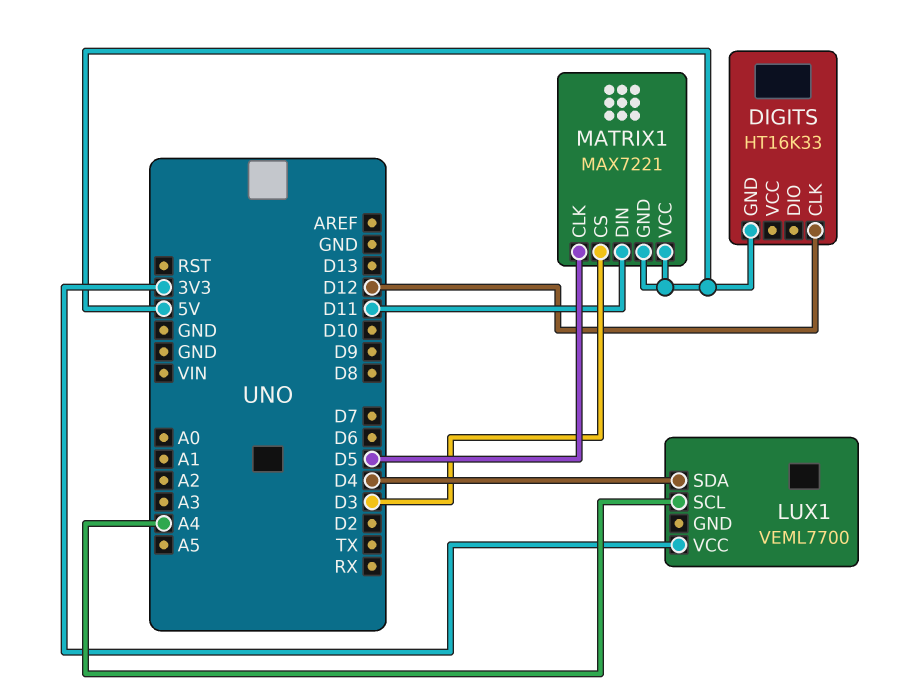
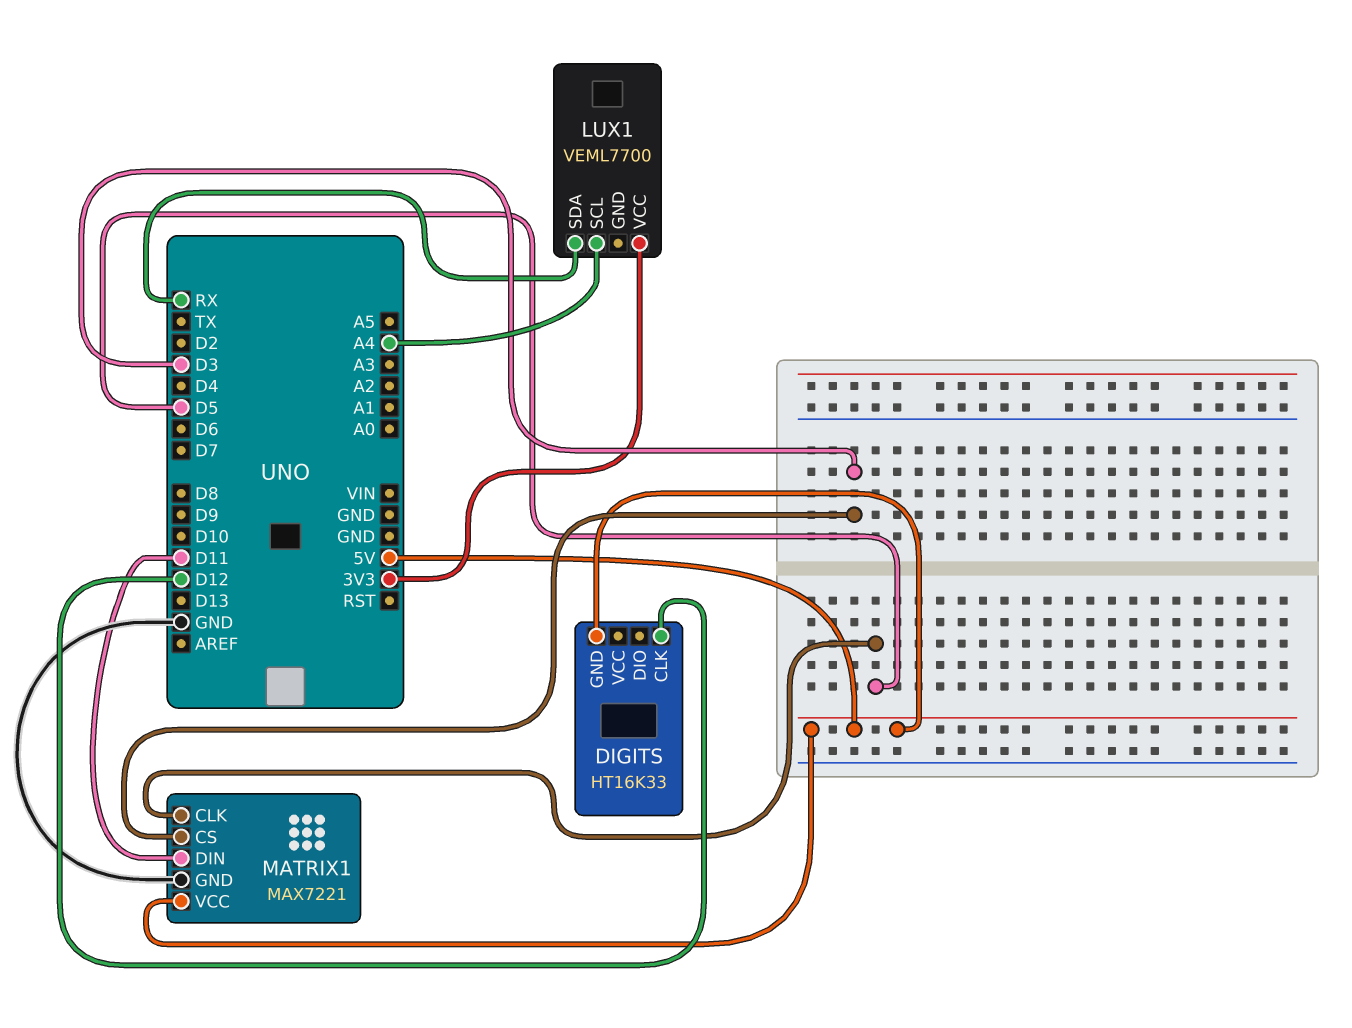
LUX1 pin SDA: D4 -> RX
MATRIX1 pin GND: 5V -> GND

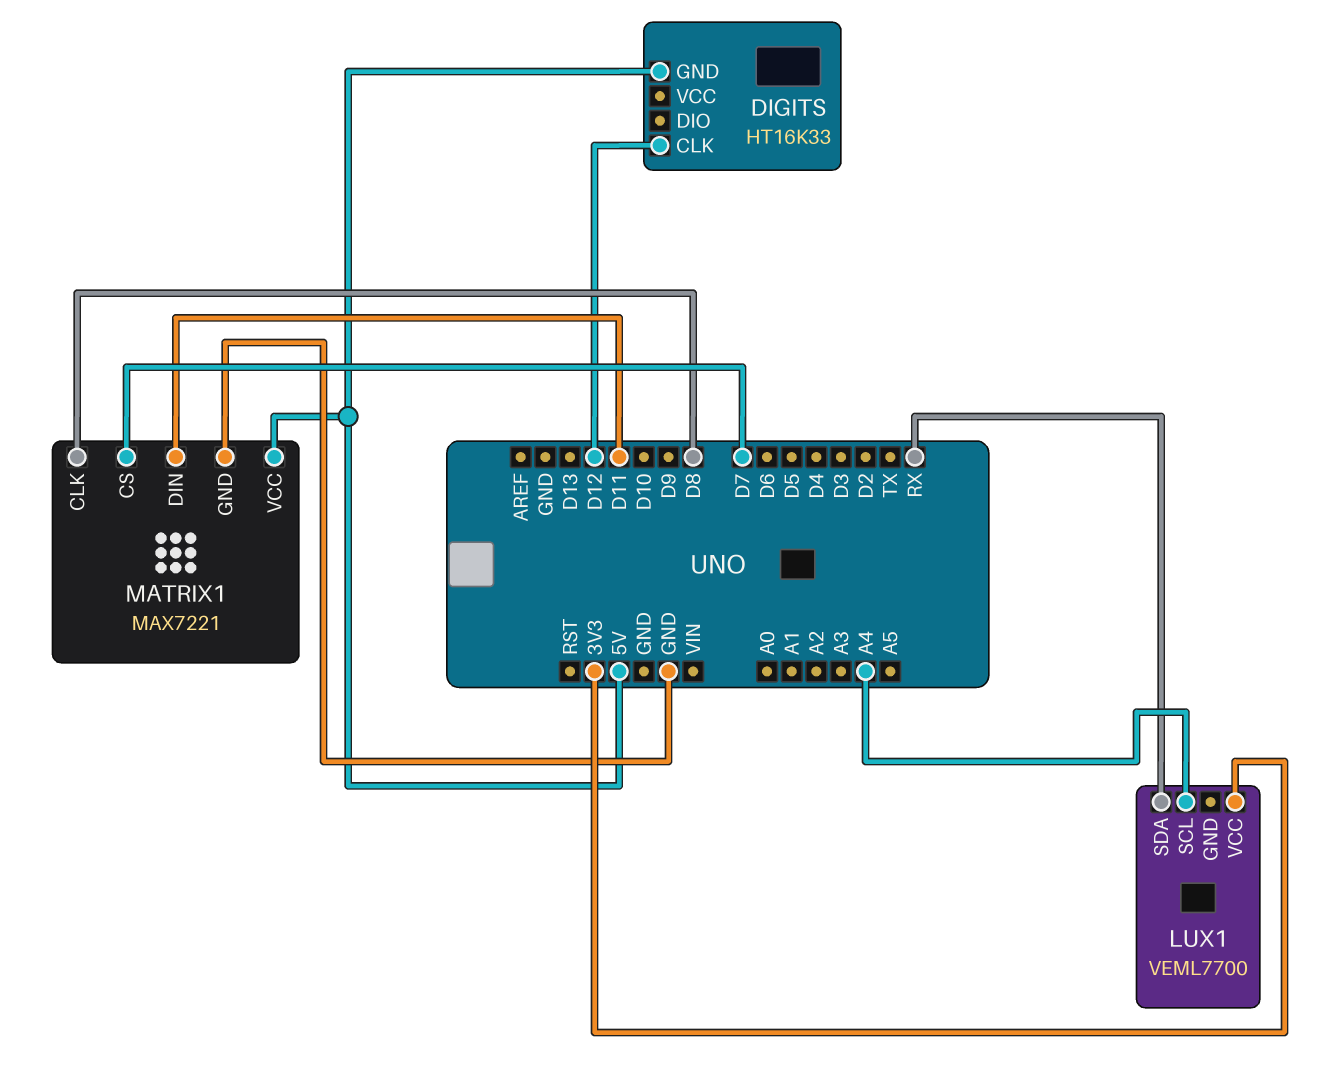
MATRIX1 pin CLK: D5 -> D8
MATRIX1 pin CS: D3 -> D7

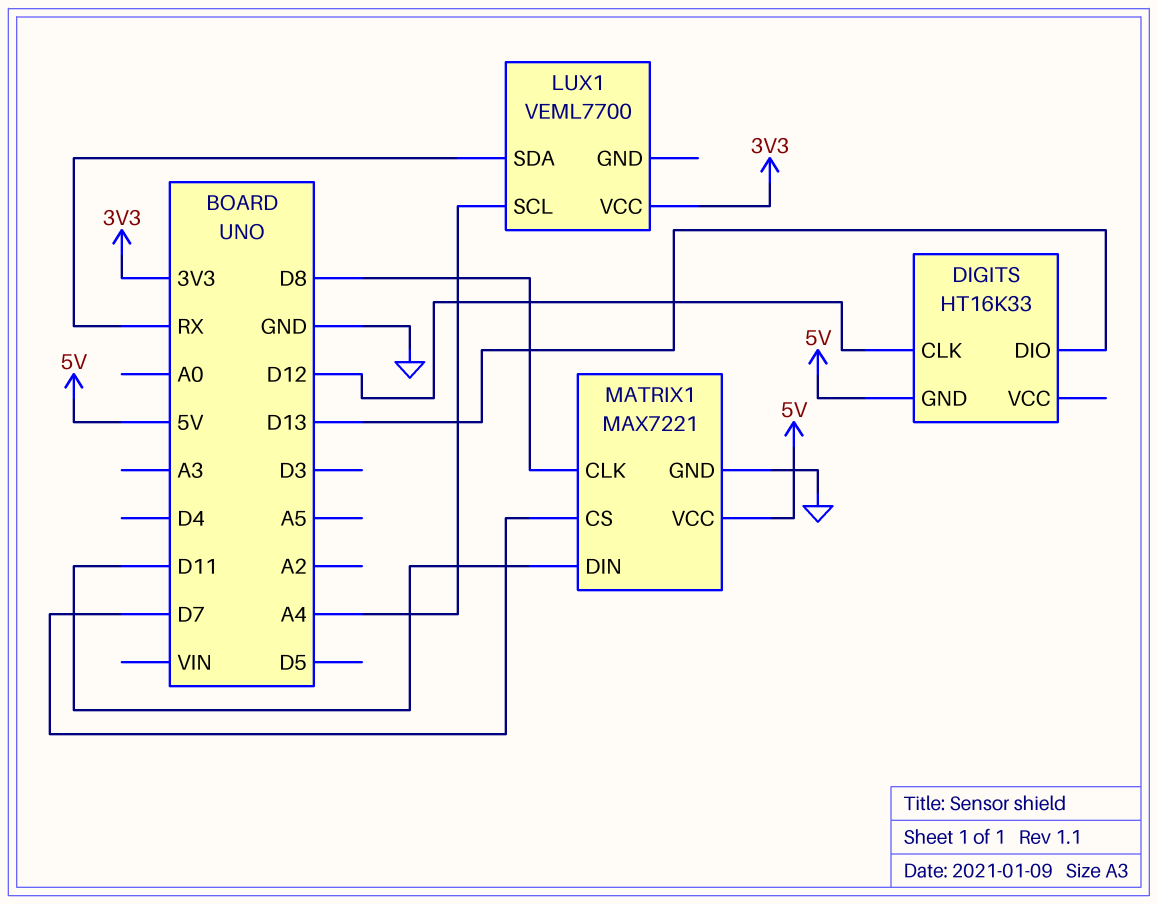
DIGITS pin DIO: none -> D13

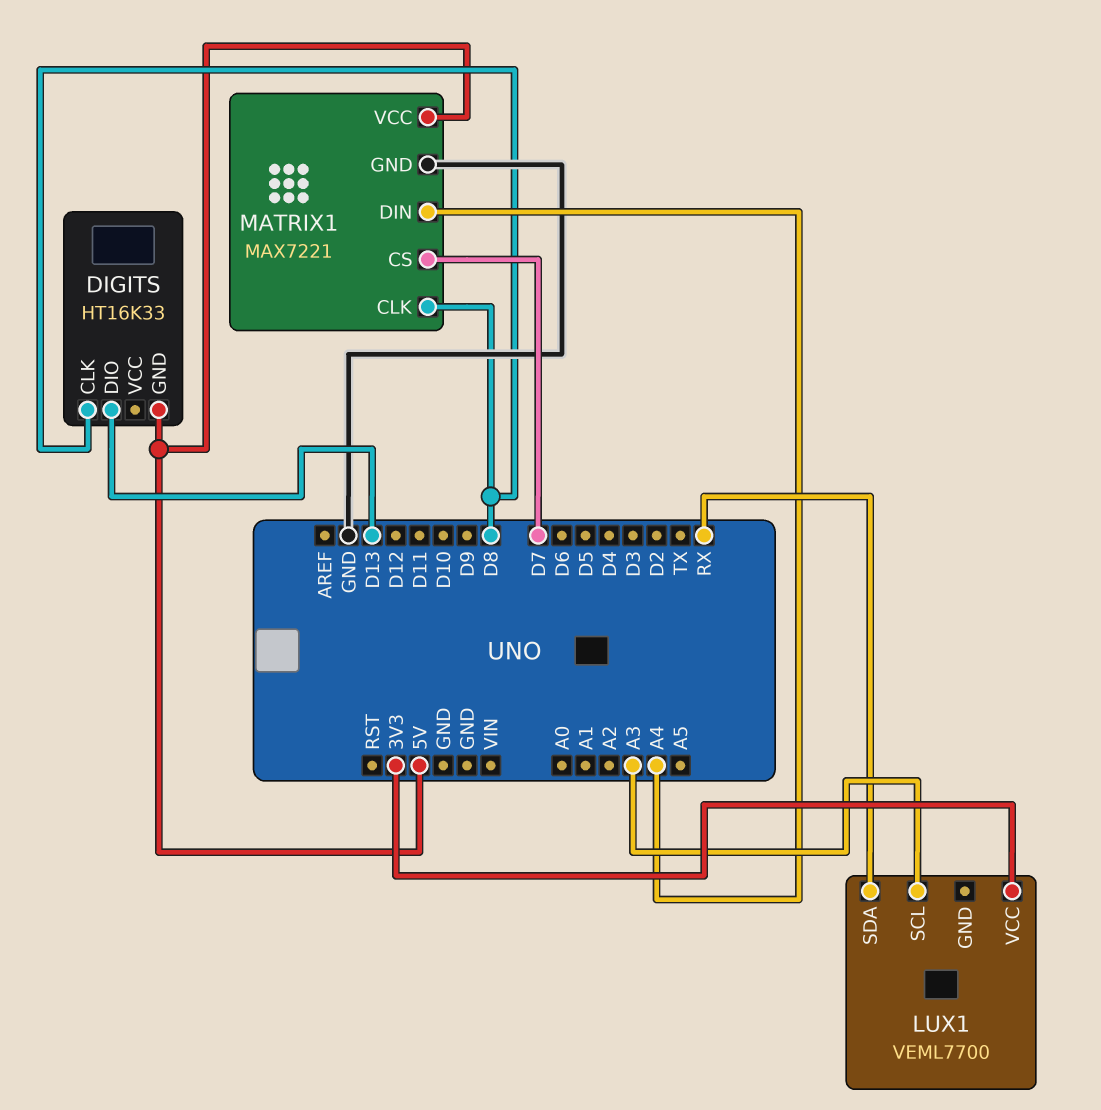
DIGITS pin CLK: D12 -> D8
LUX1 pin SCL: A4 -> A3
MATRIX1 pin DIN: D11 -> A4

